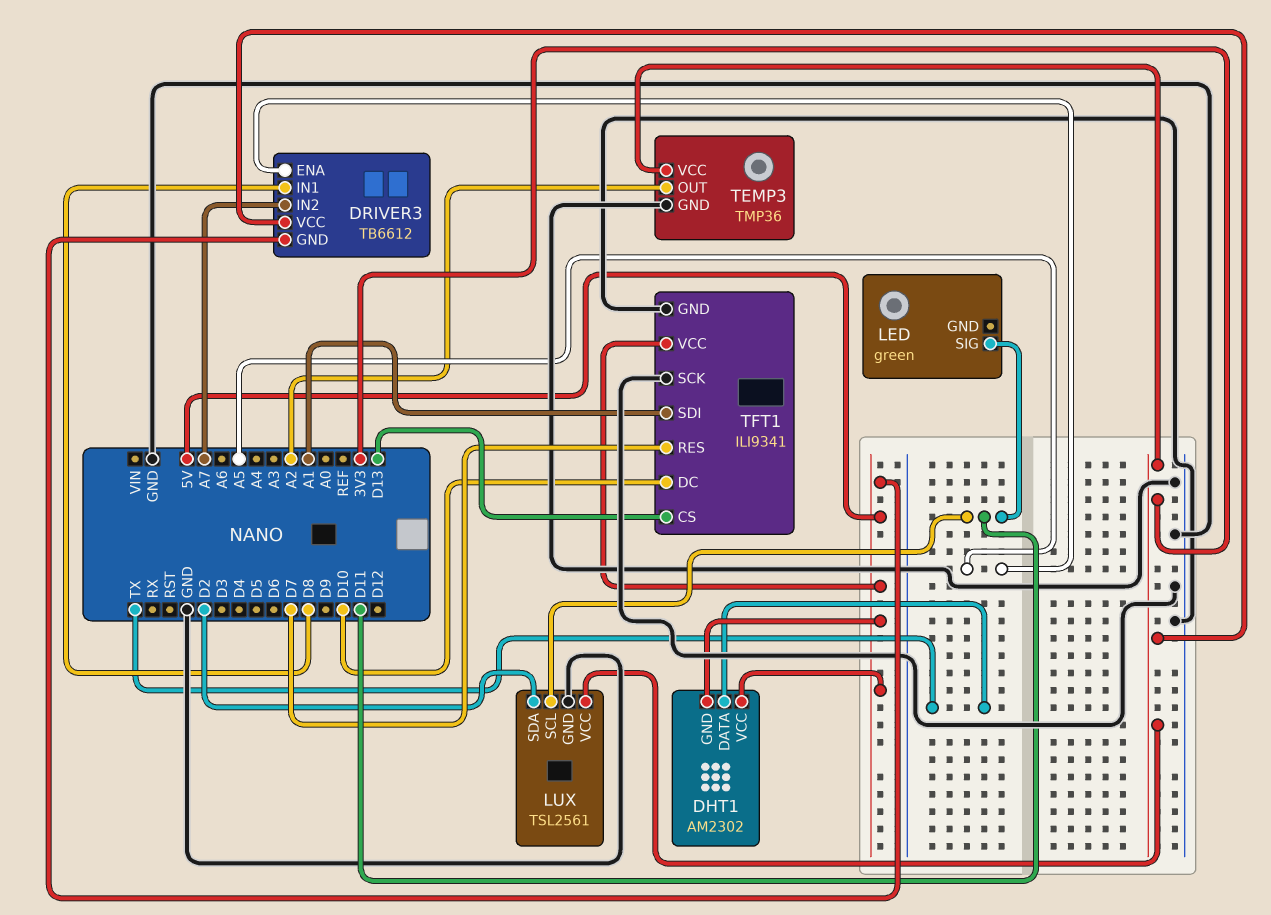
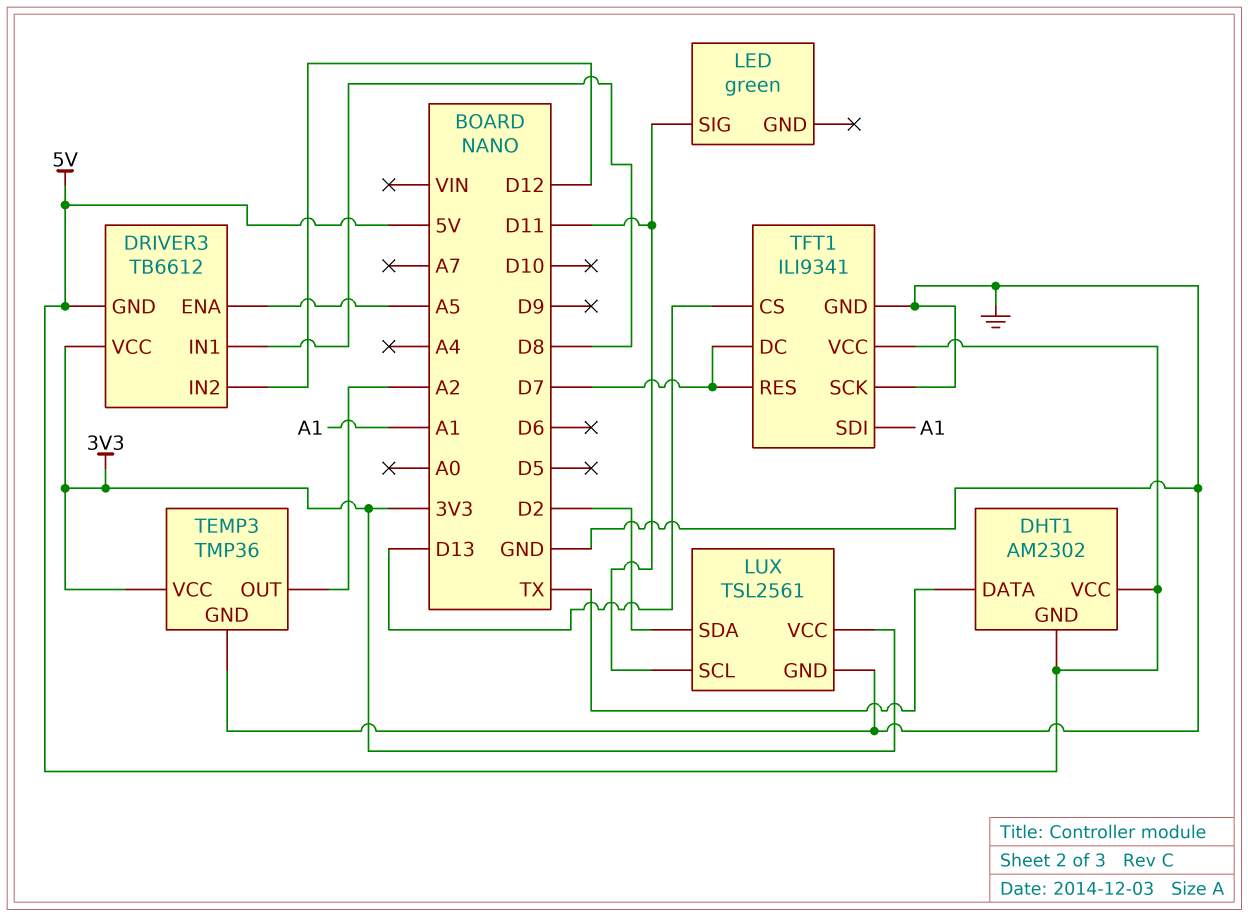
DRIVER3 pin IN2: A7 -> D12
TFT1 pin DC: D10 -> D7

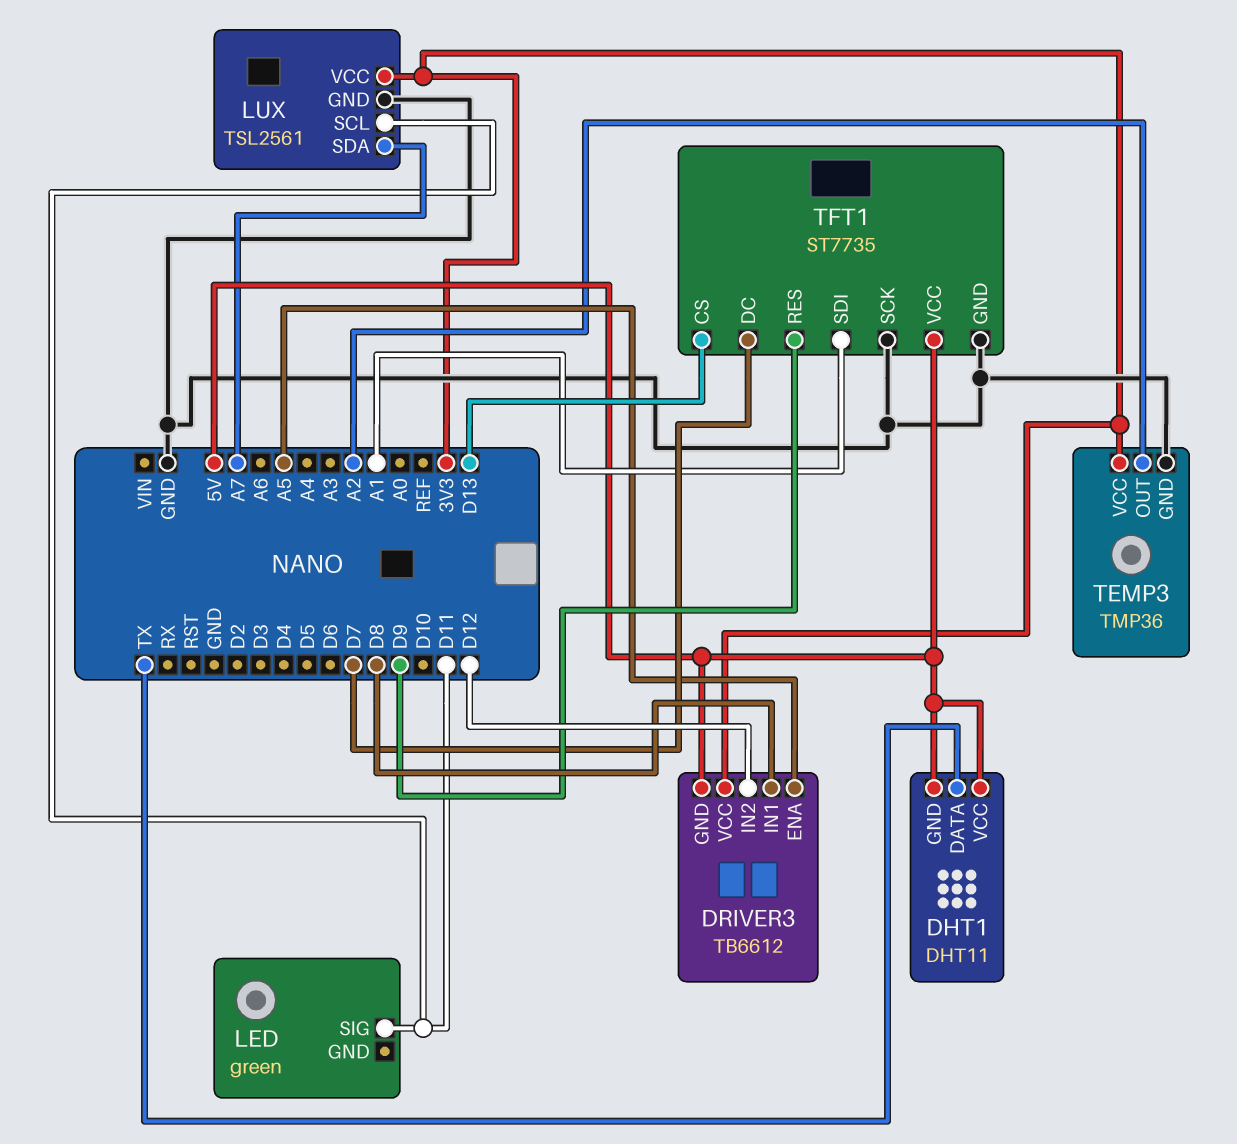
DHT1: AM2302 -> DHT11
LUX pin SDA: D2 -> A7
TFT1: ILI9341 -> ST7735
TFT1 pin RES: D7 -> D9

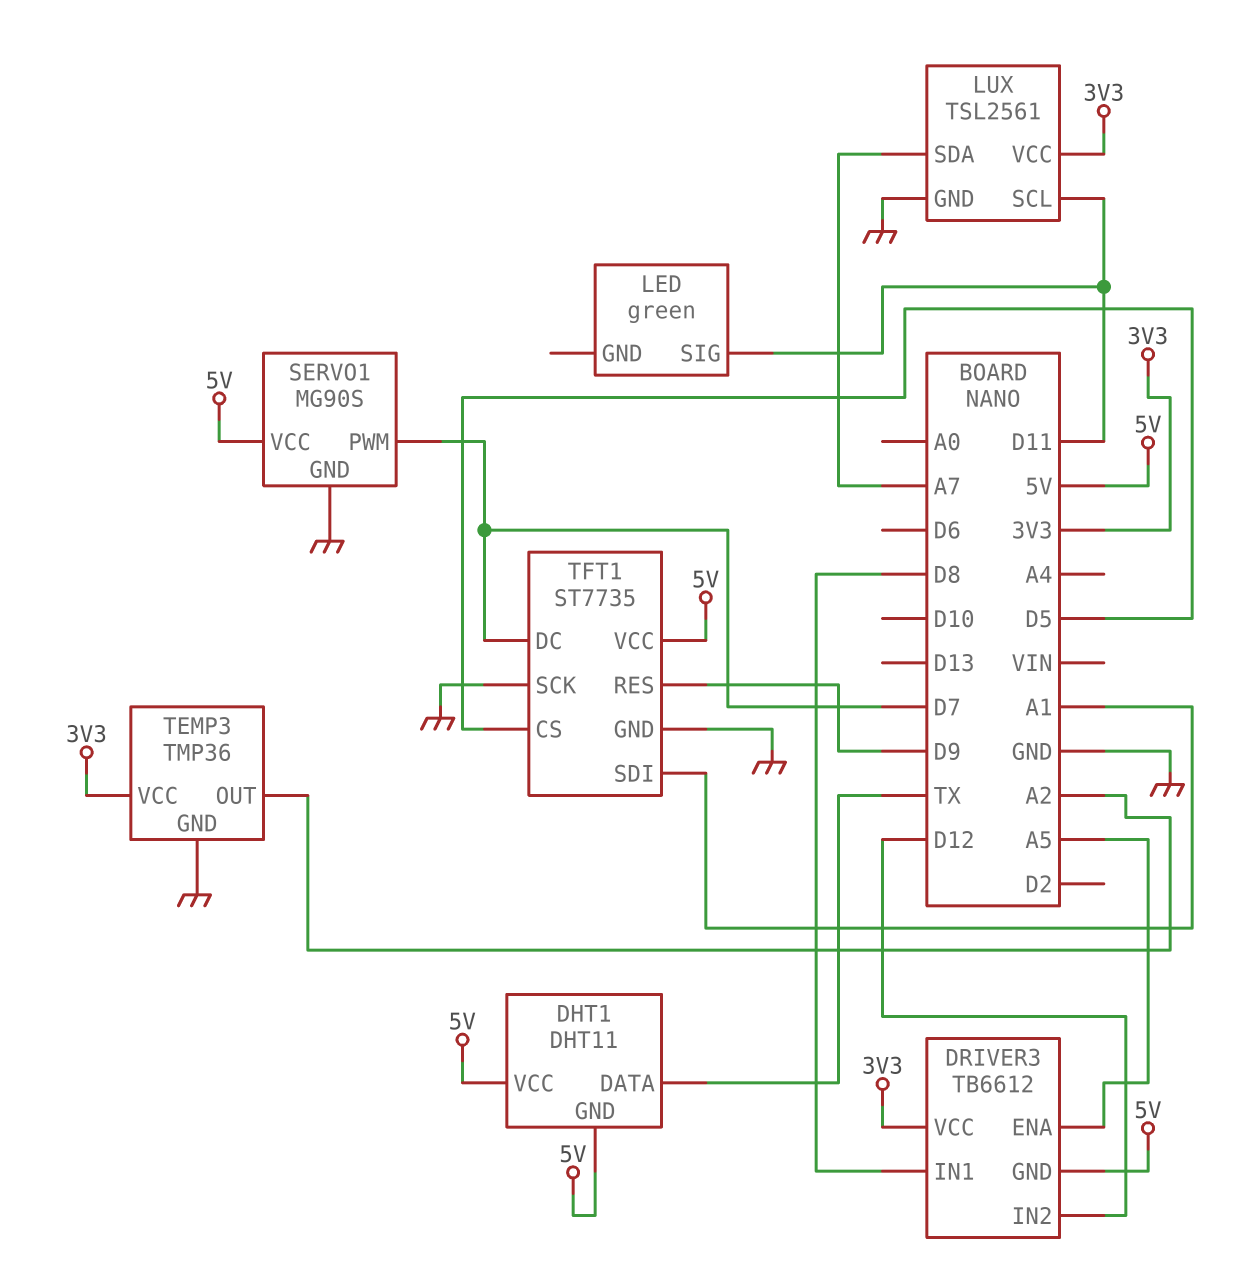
SERVO1: none -> MG90S
SERVO1 pin GND: none -> GND
SERVO1 pin PWM: none -> D7
SERVO1 pin VCC: none -> 5V
TFT1 pin CS: D13 -> D5

